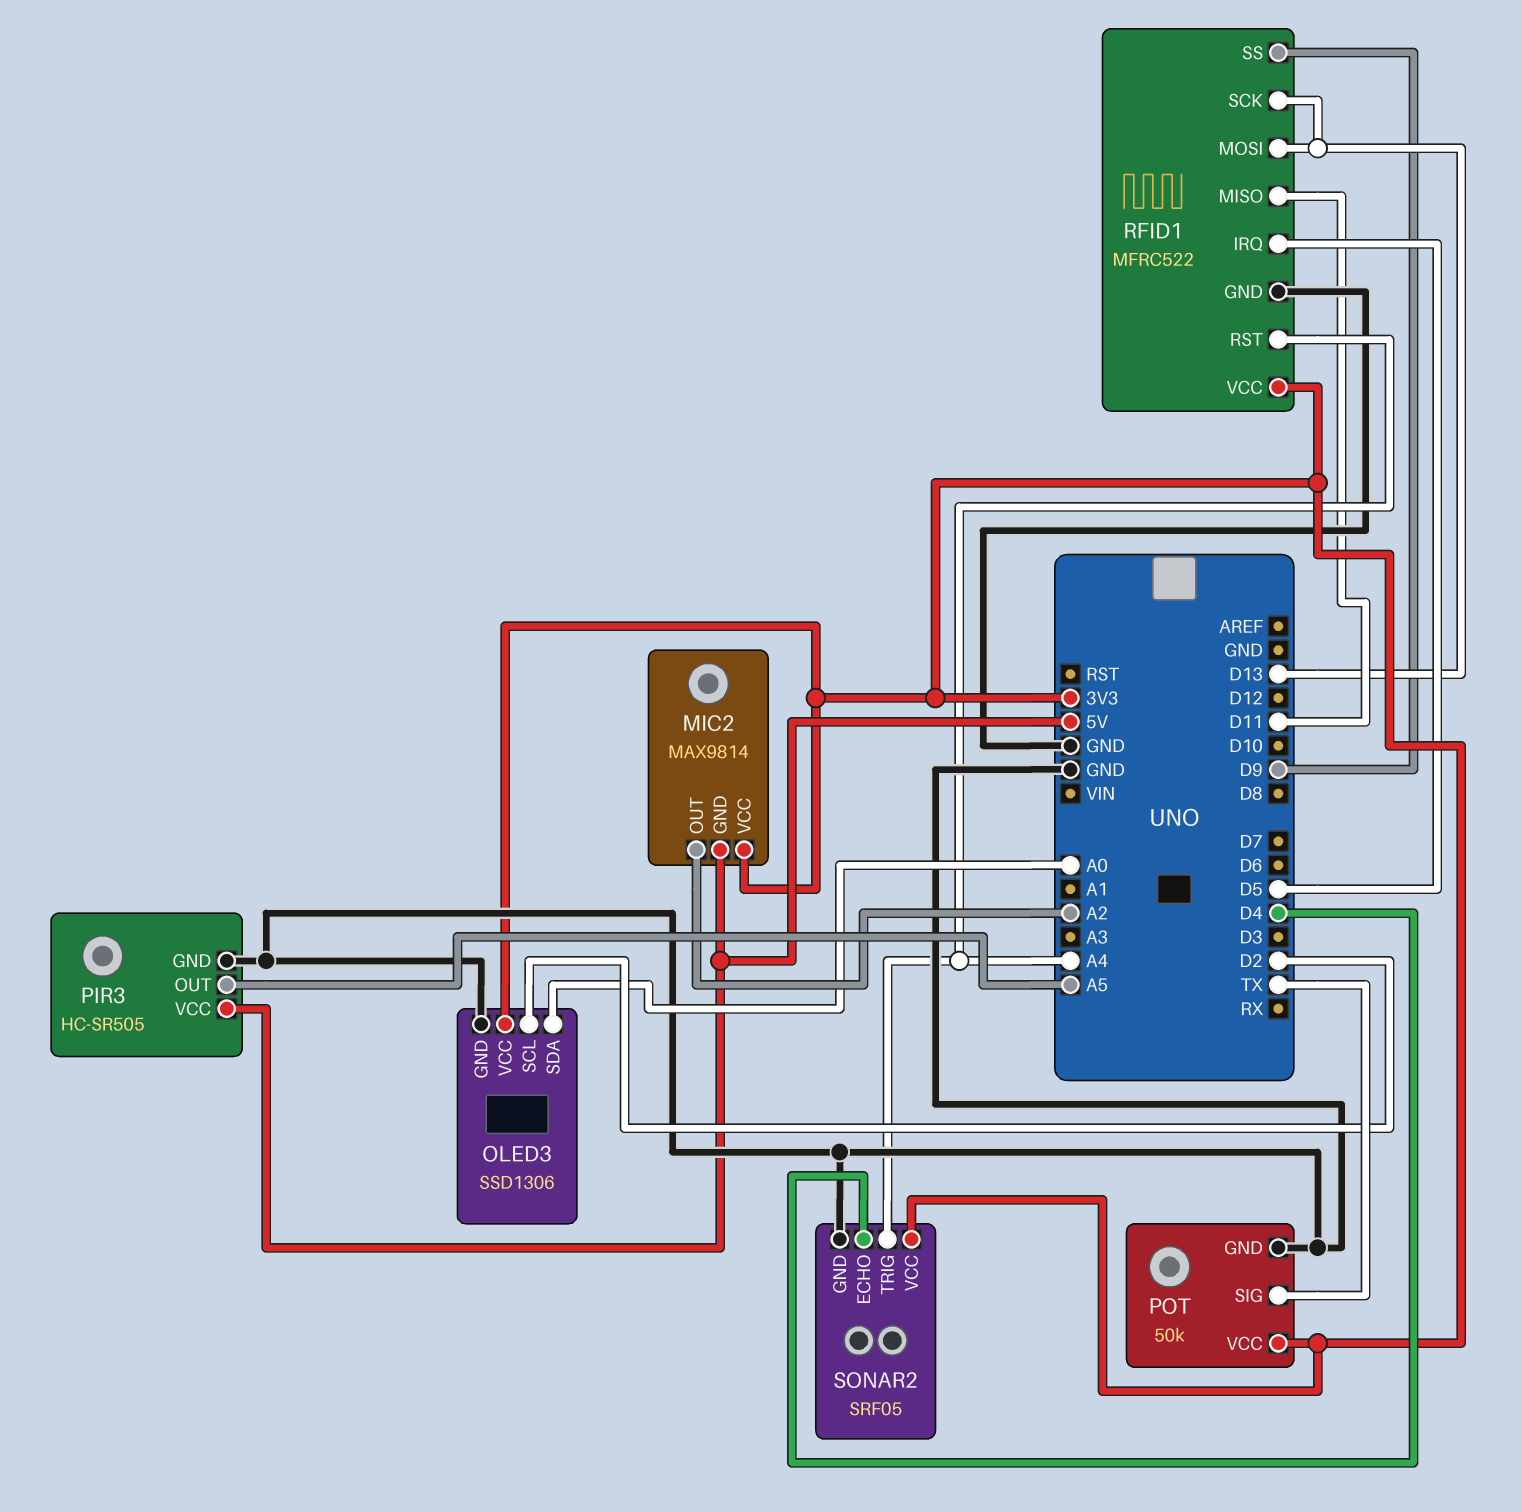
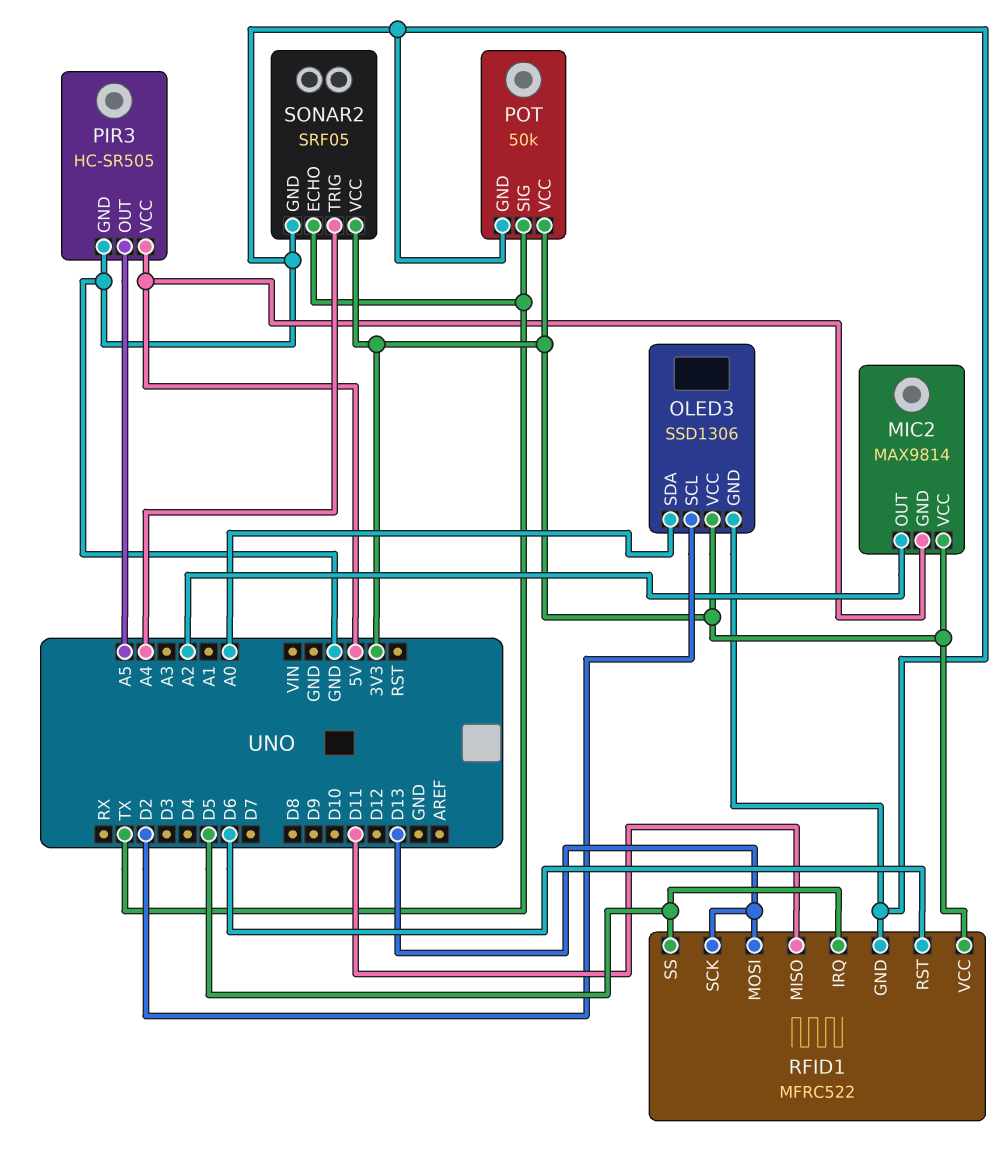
RFID1 pin RST: A4 -> D6
RFID1 pin SS: D9 -> D5
SONAR2 pin ECHO: D4 -> TX

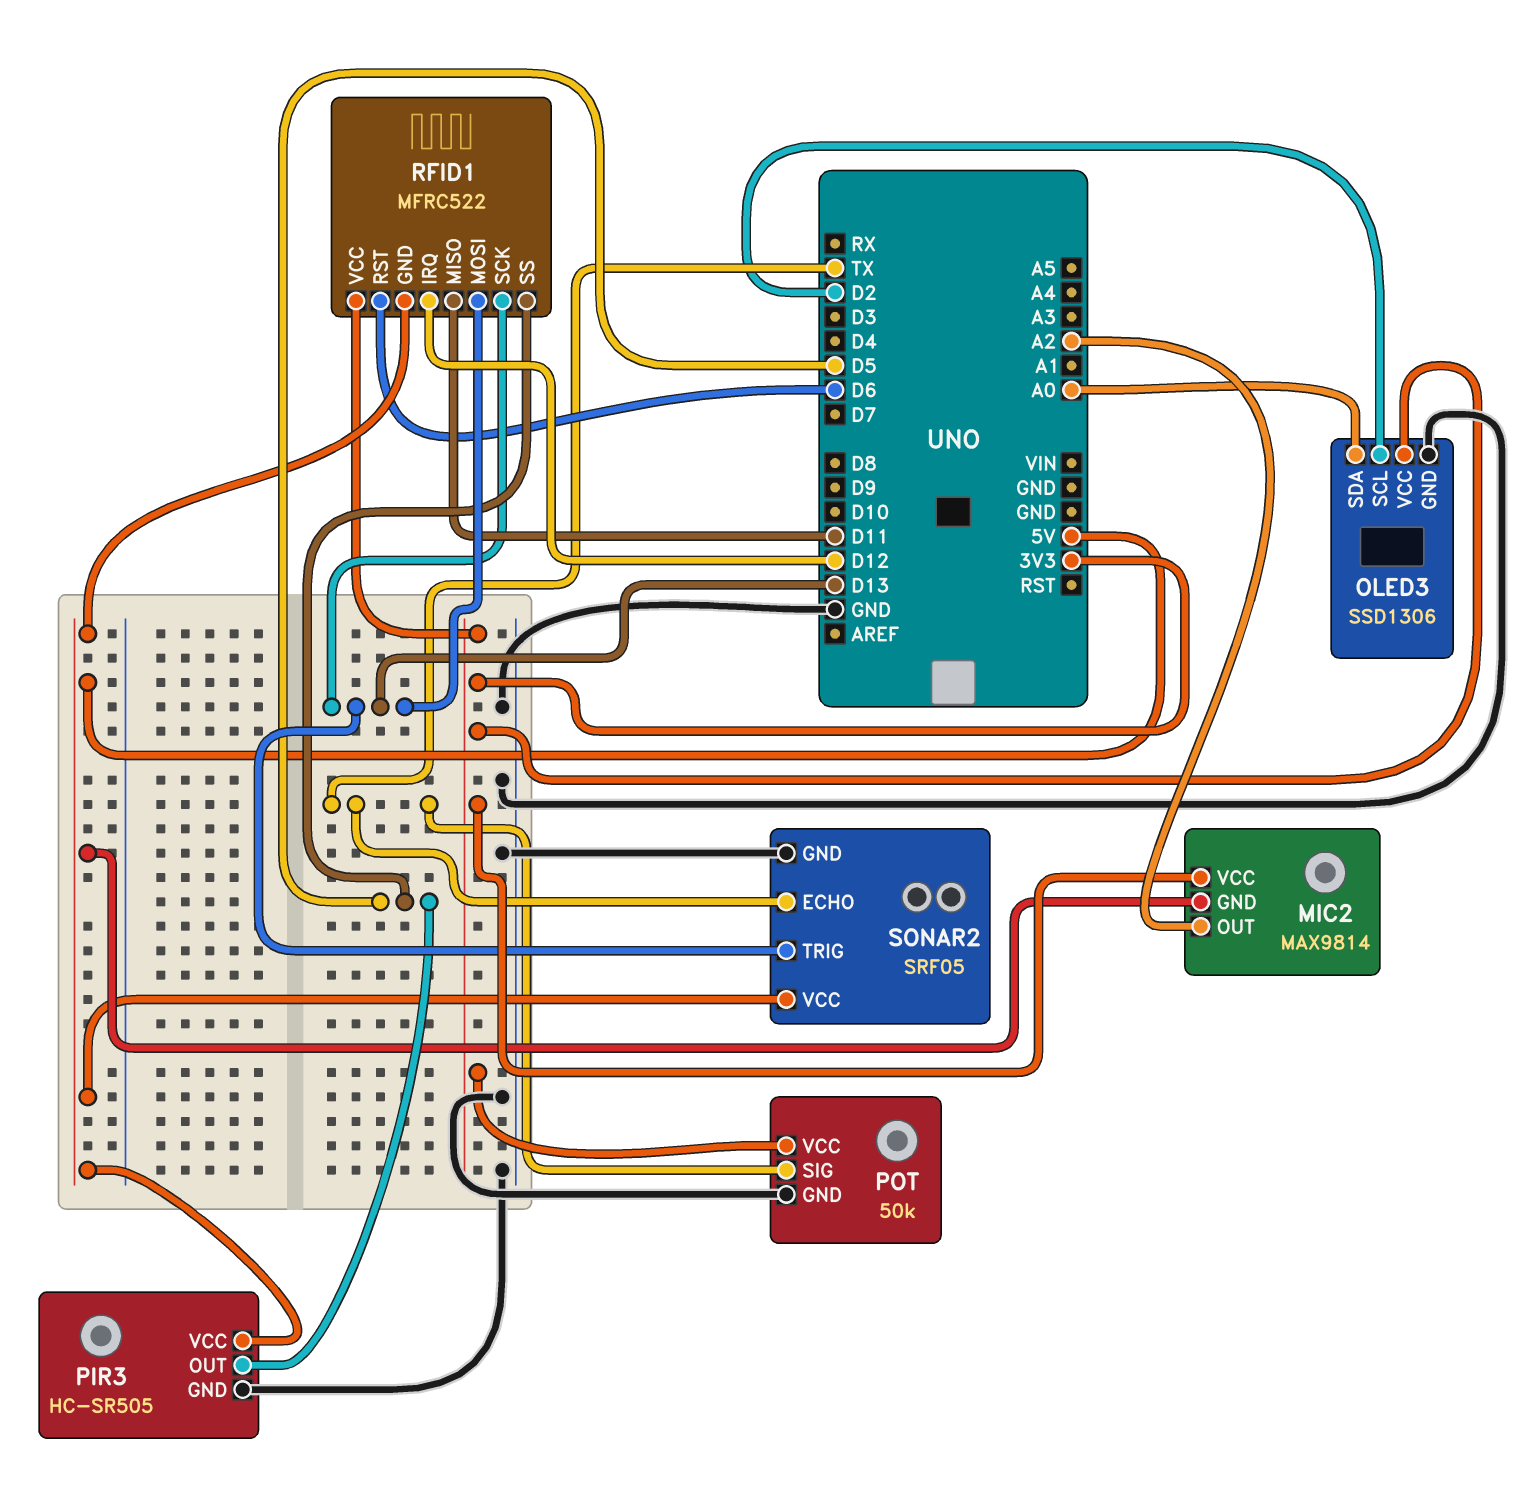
PIR3 pin OUT: A5 -> D5
RFID1 pin GND: GND -> 5V
RFID1 pin IRQ: D5 -> D12
SONAR2 pin TRIG: A4 -> D13
SONAR2 pin VCC: 3V3 -> 5V

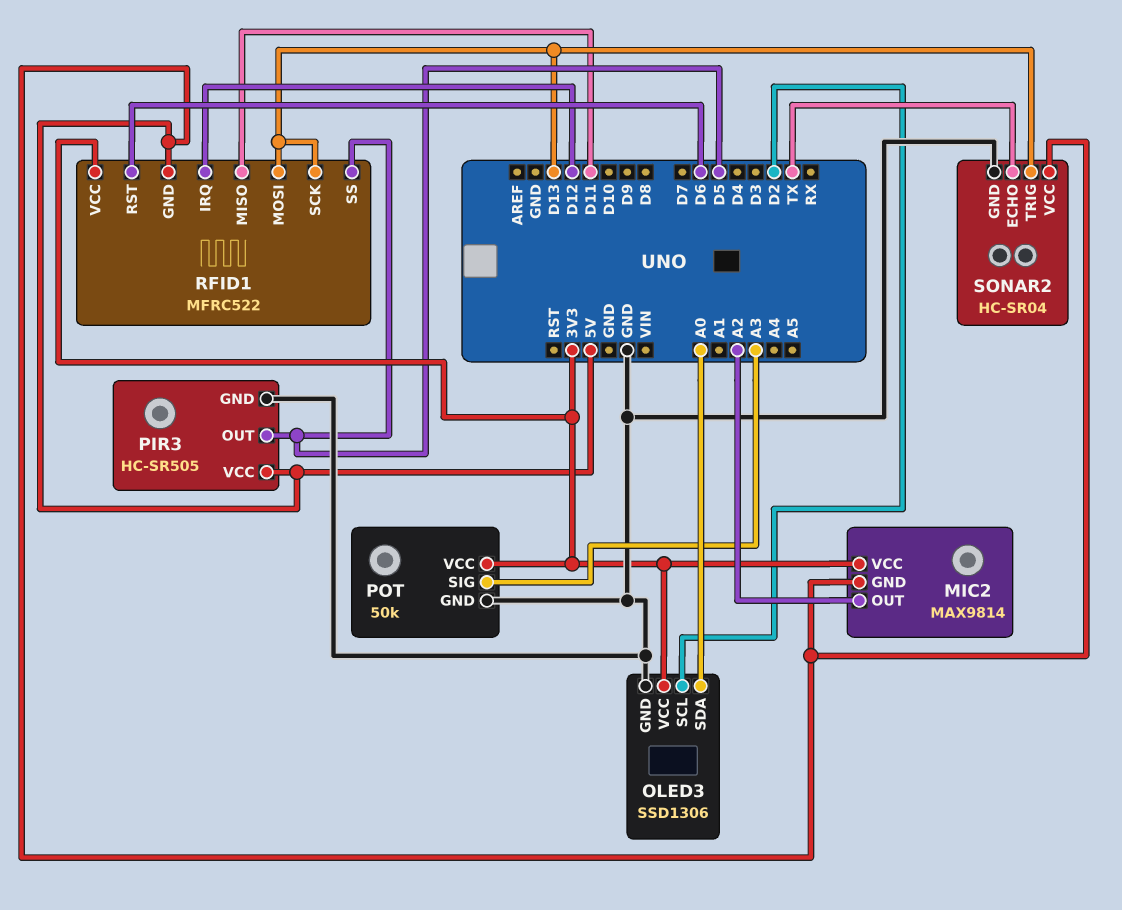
POT pin SIG: TX -> A3
SONAR2: SRF05 -> HC-SR04

